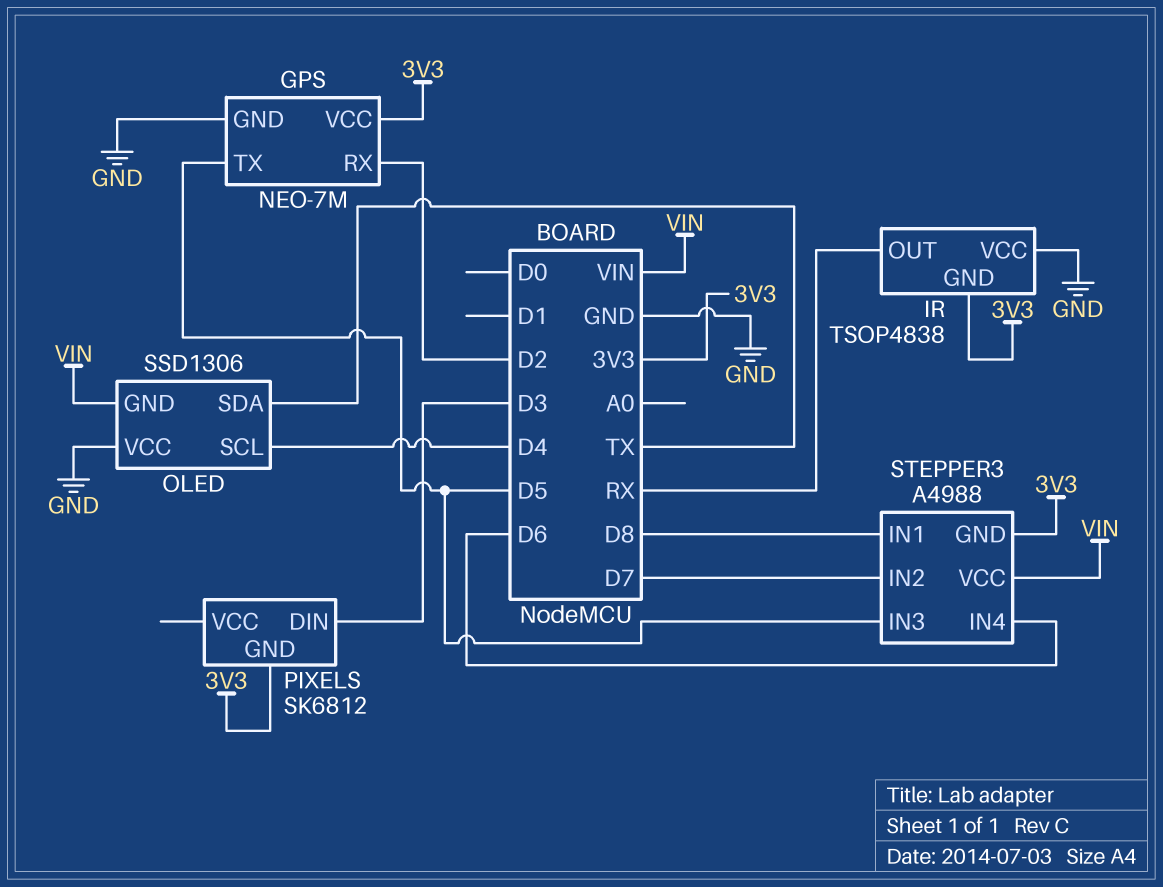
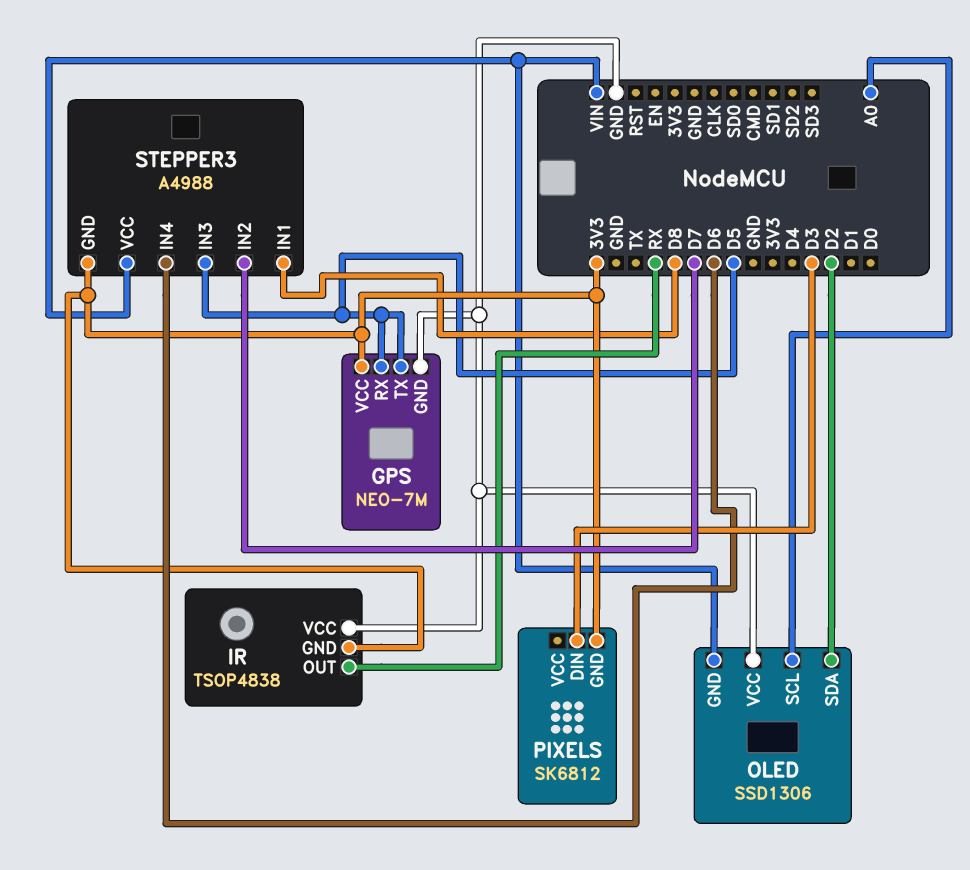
GPS pin RX: D2 -> D5
OLED pin SCL: D4 -> A0
OLED pin SDA: TX -> D2

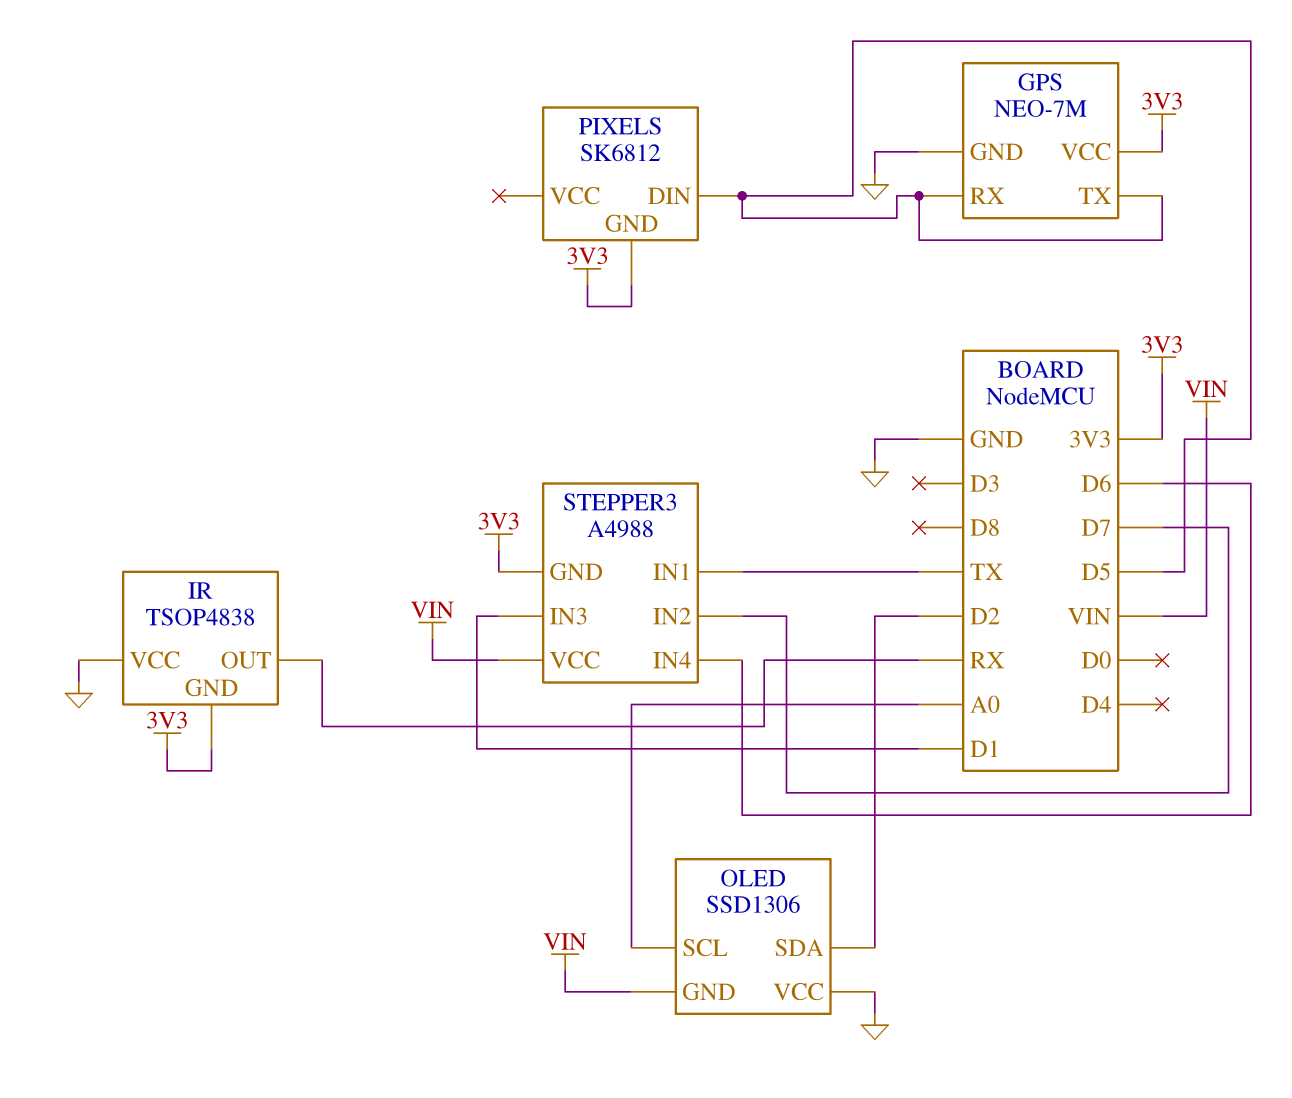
PIXELS pin DIN: D3 -> D5
STEPPER3 pin IN1: D8 -> TX
STEPPER3 pin IN3: D5 -> D1

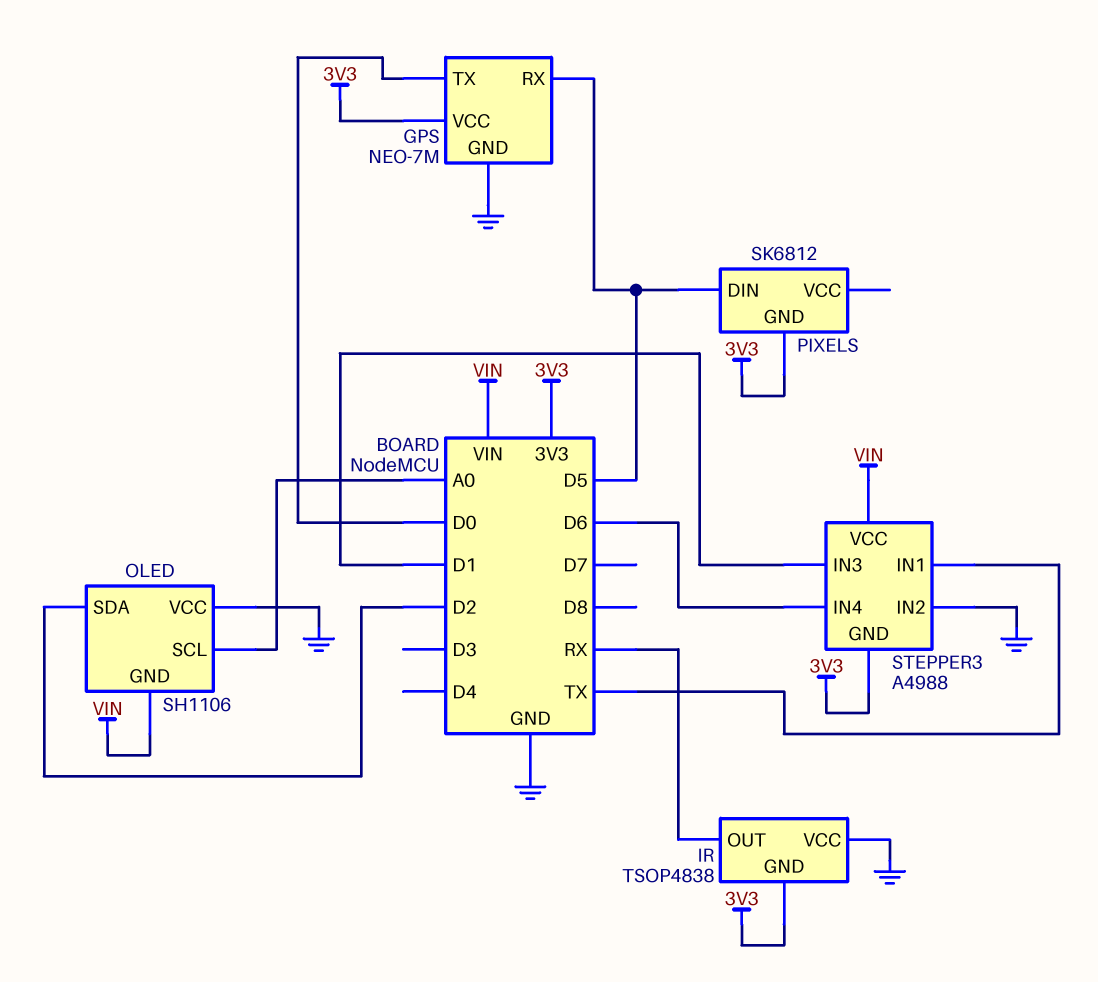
GPS pin TX: D5 -> D0
OLED: SSD1306 -> SH1106
STEPPER3 pin IN2: D7 -> GND

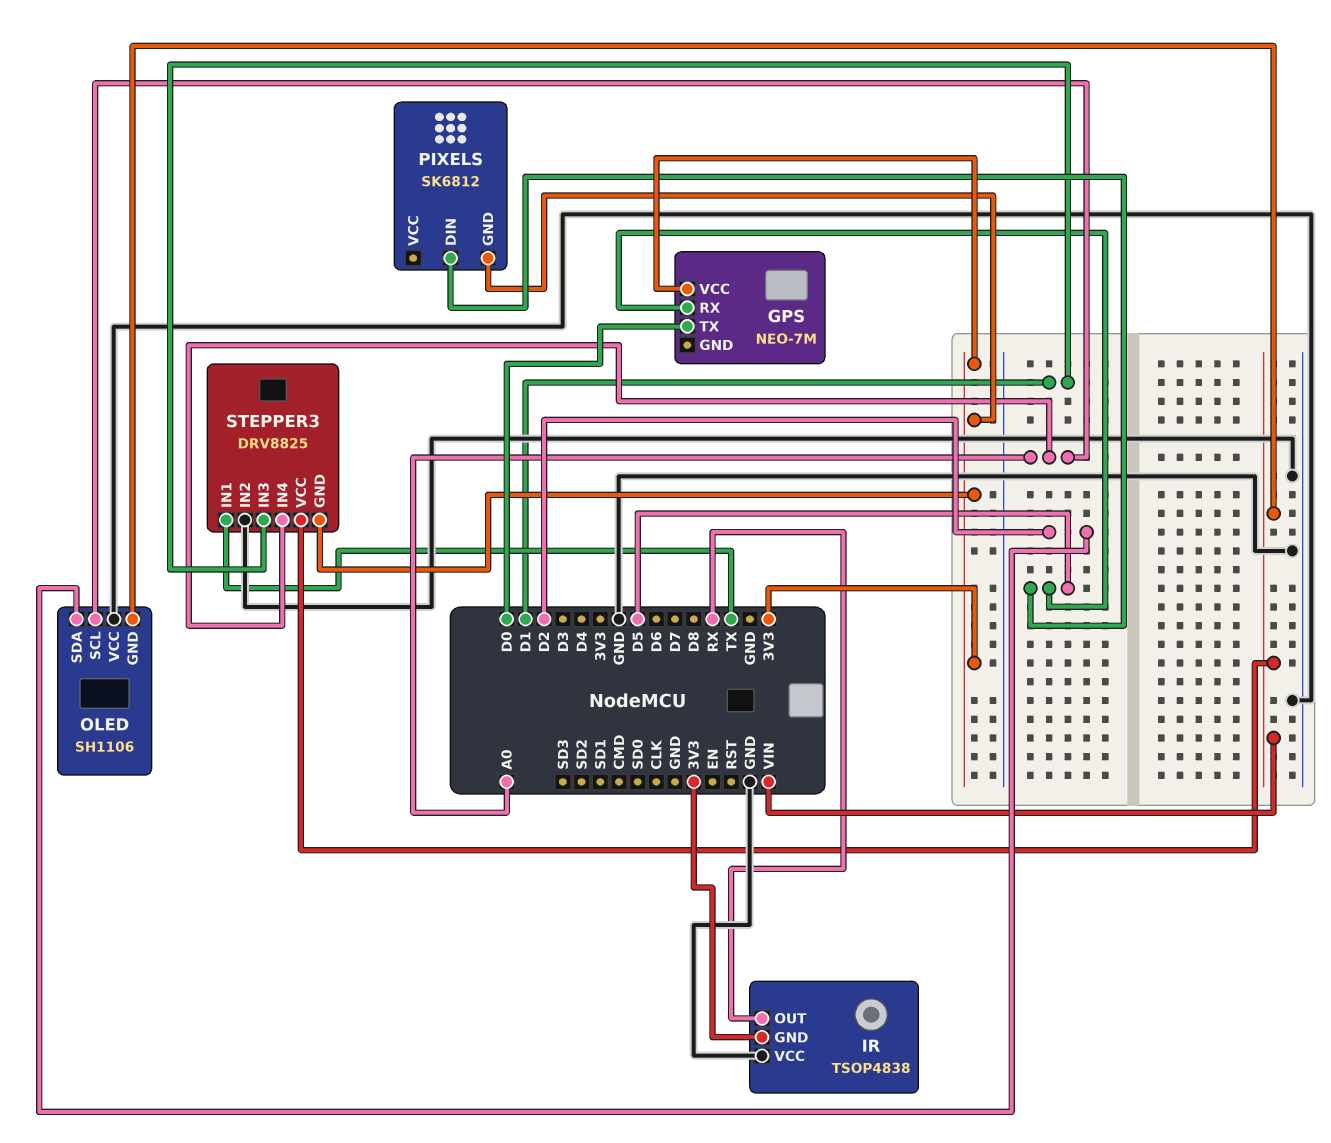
GPS pin GND: GND -> none
STEPPER3: A4988 -> DRV8825
STEPPER3 pin IN4: D6 -> A0

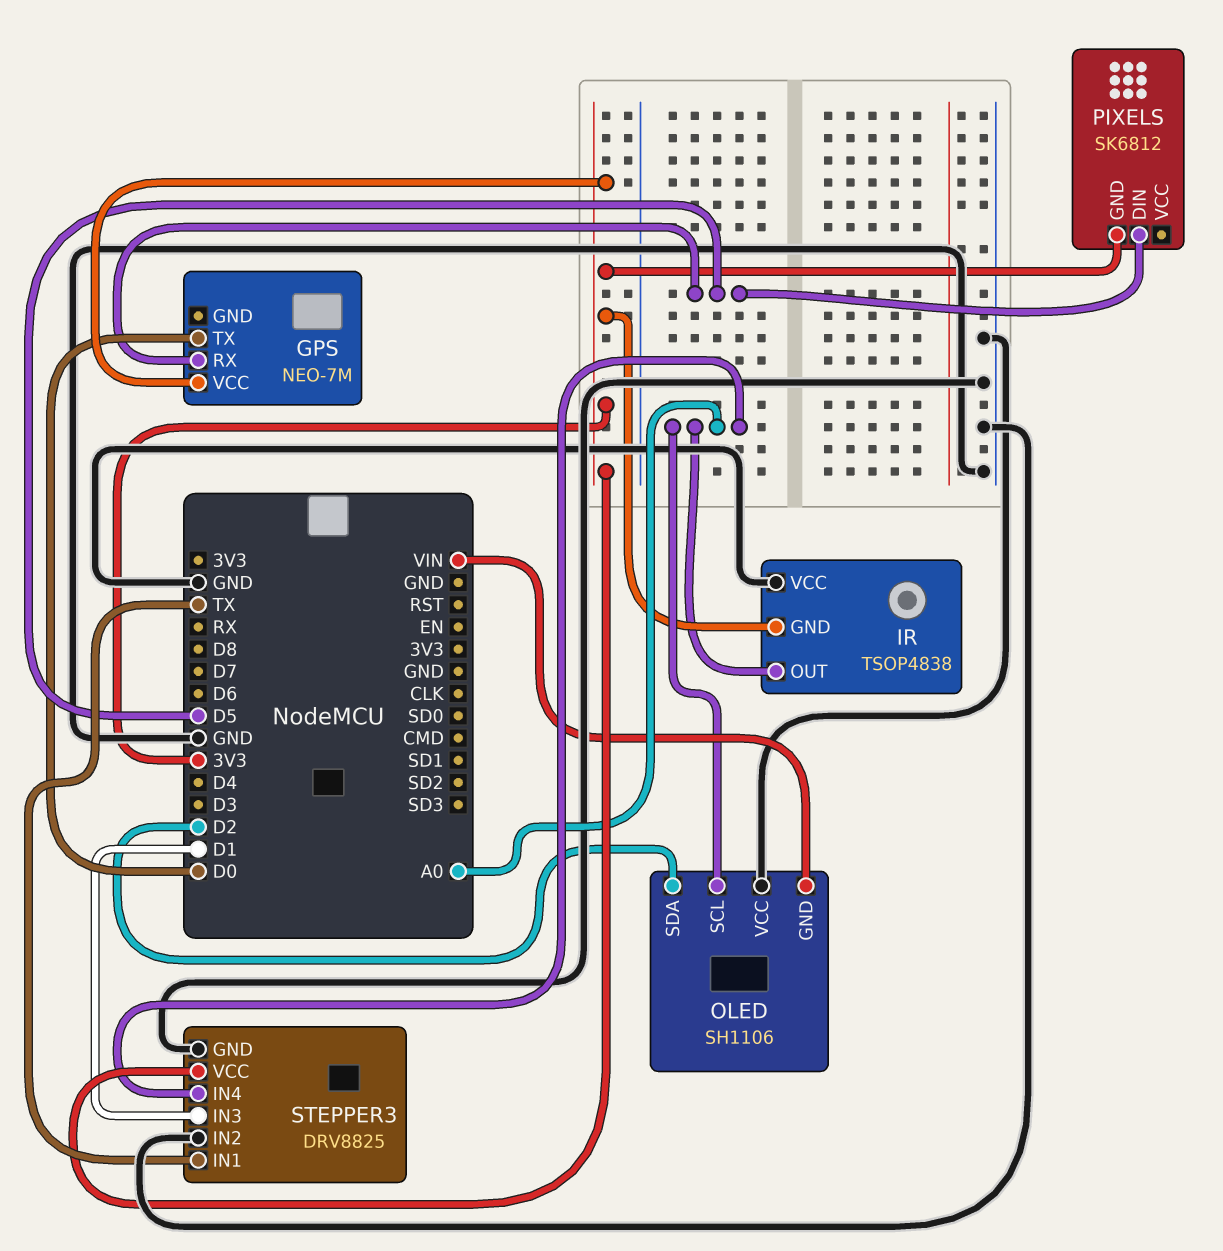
IR pin OUT: RX -> A0
STEPPER3 pin GND: 3V3 -> GND
STEPPER3 pin VCC: VIN -> 3V3

